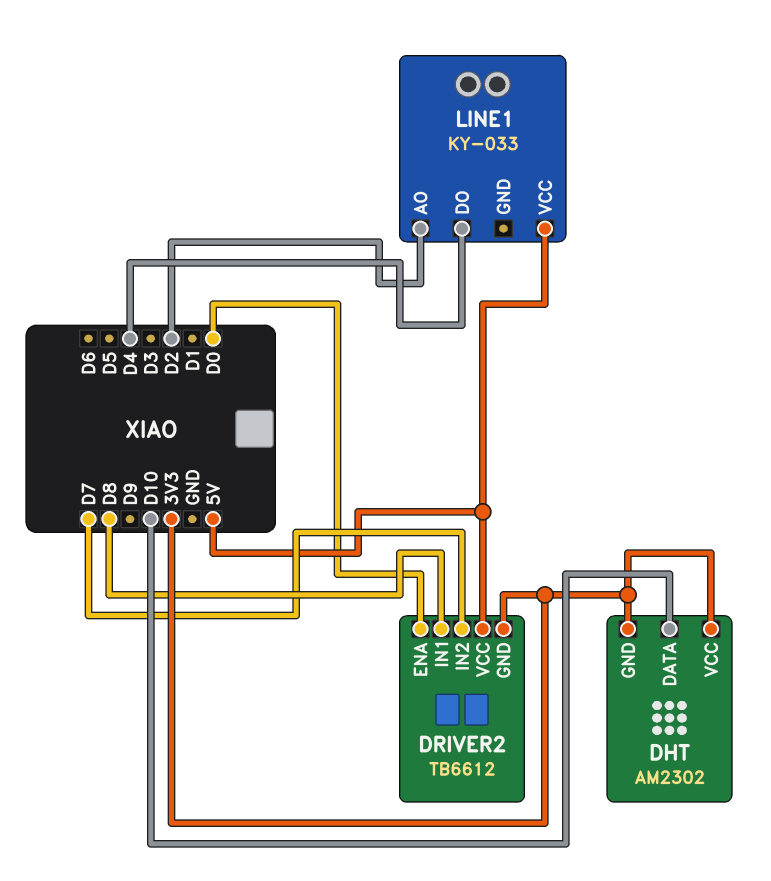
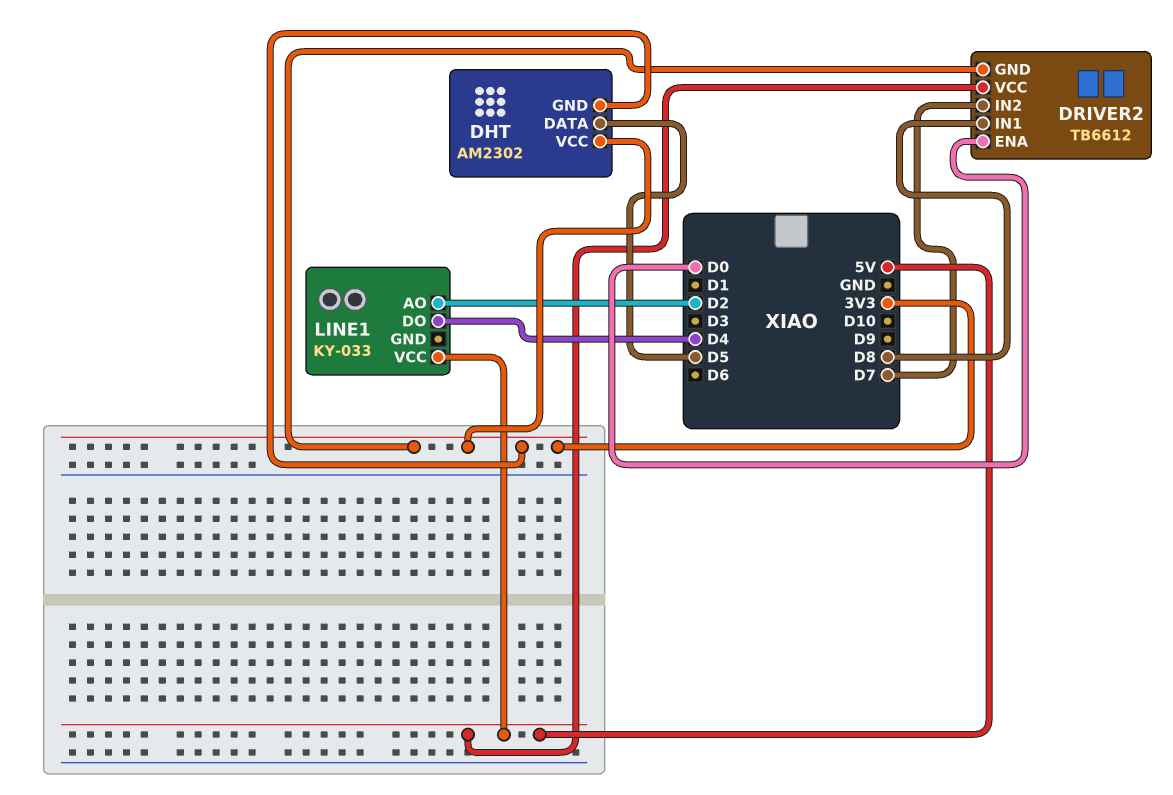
DHT pin DATA: D10 -> D5

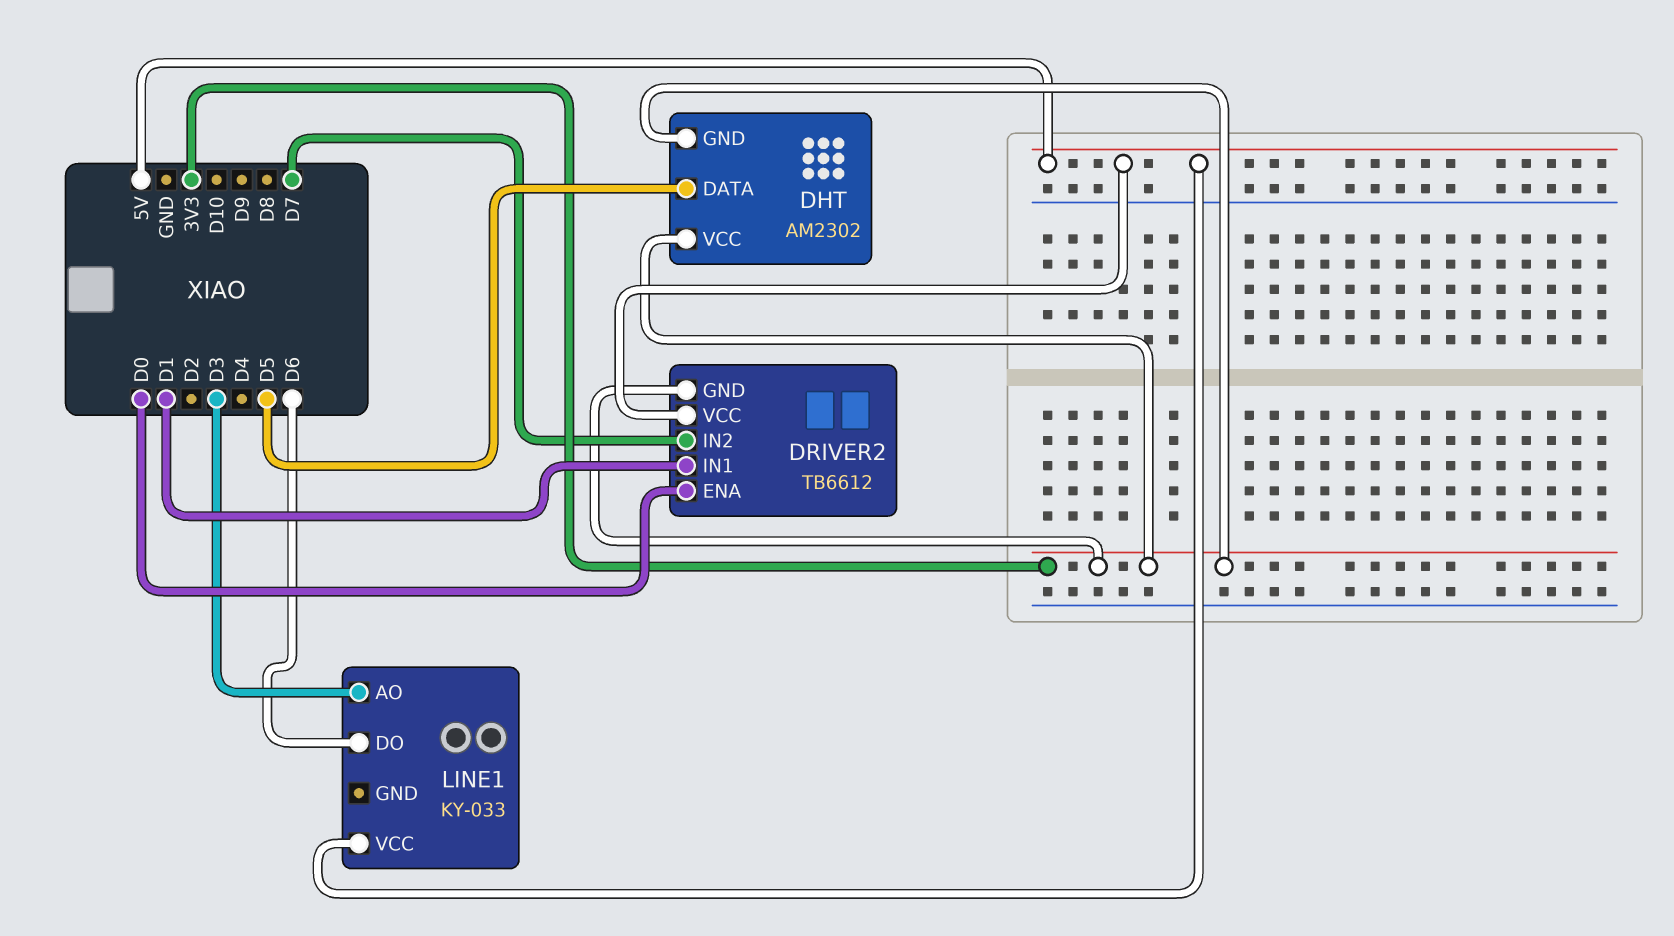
DRIVER2 pin IN1: D8 -> D1
LINE1 pin AO: D2 -> D3
LINE1 pin DO: D4 -> D6

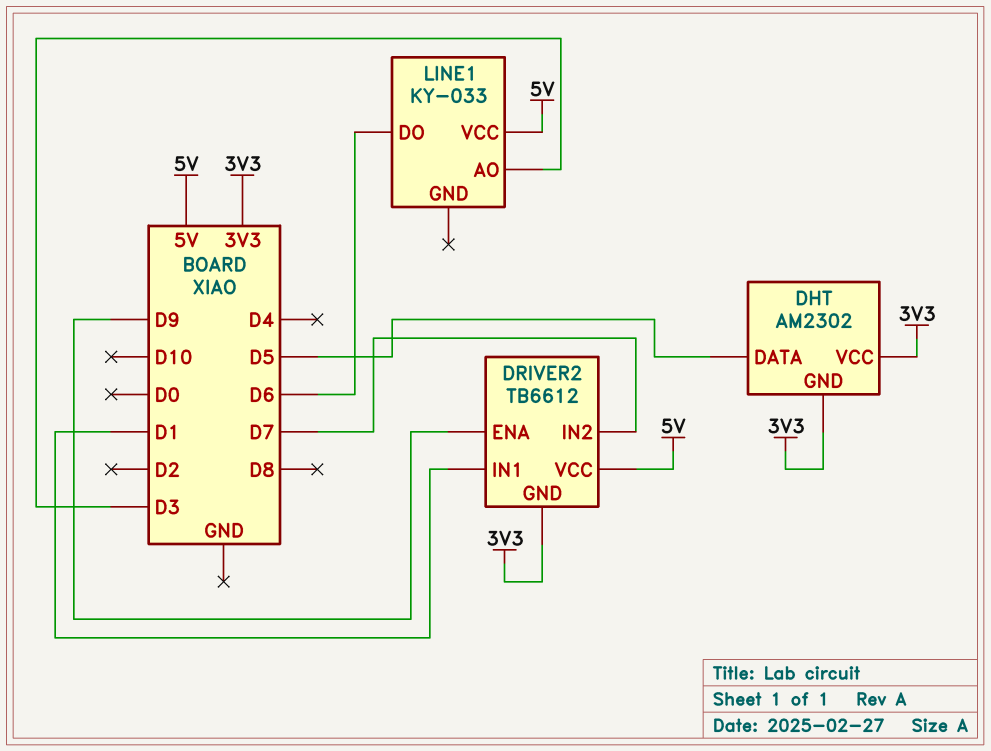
DRIVER2 pin ENA: D0 -> D9

